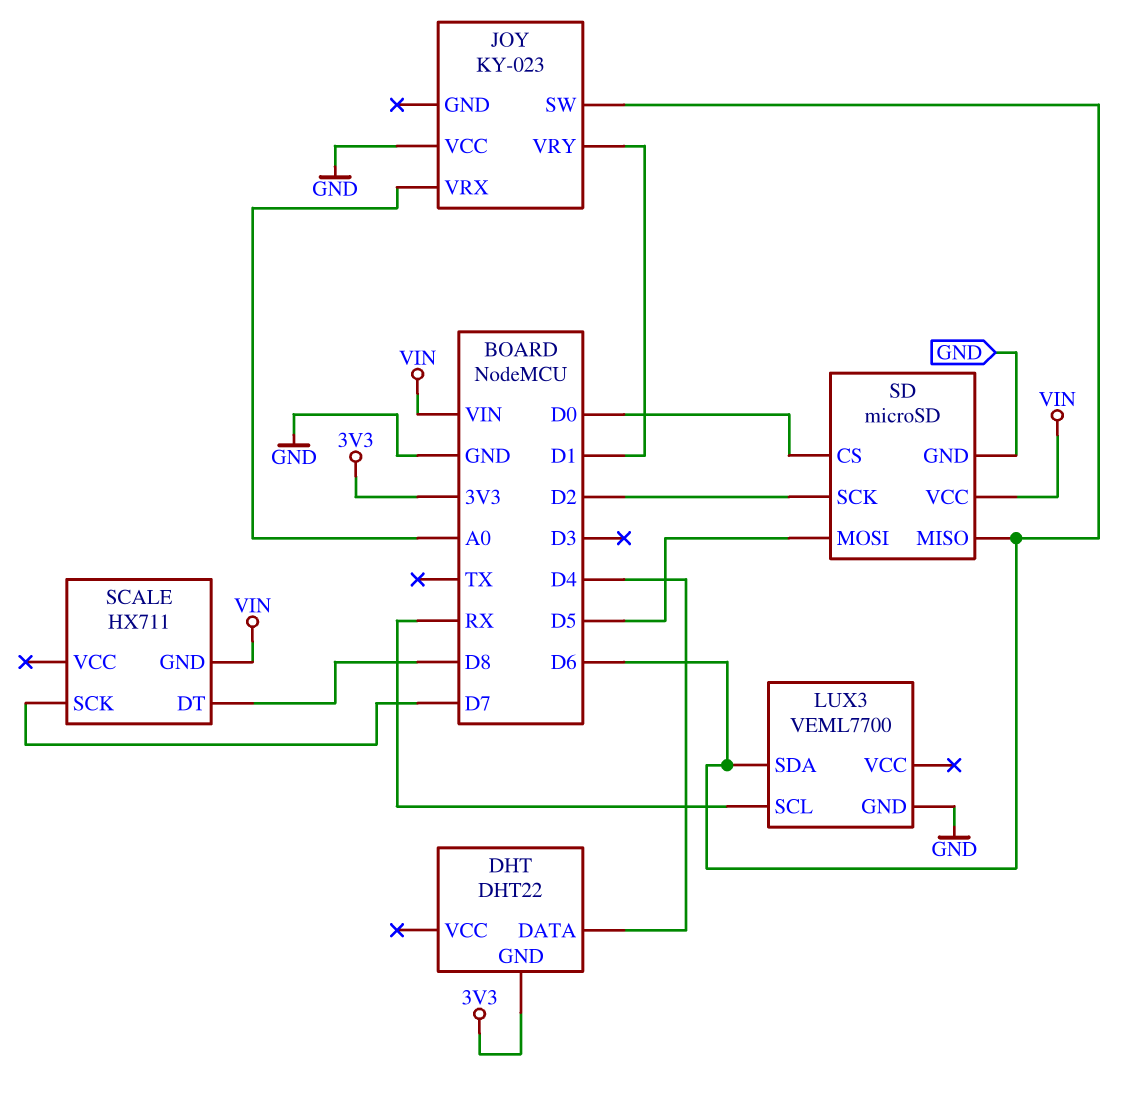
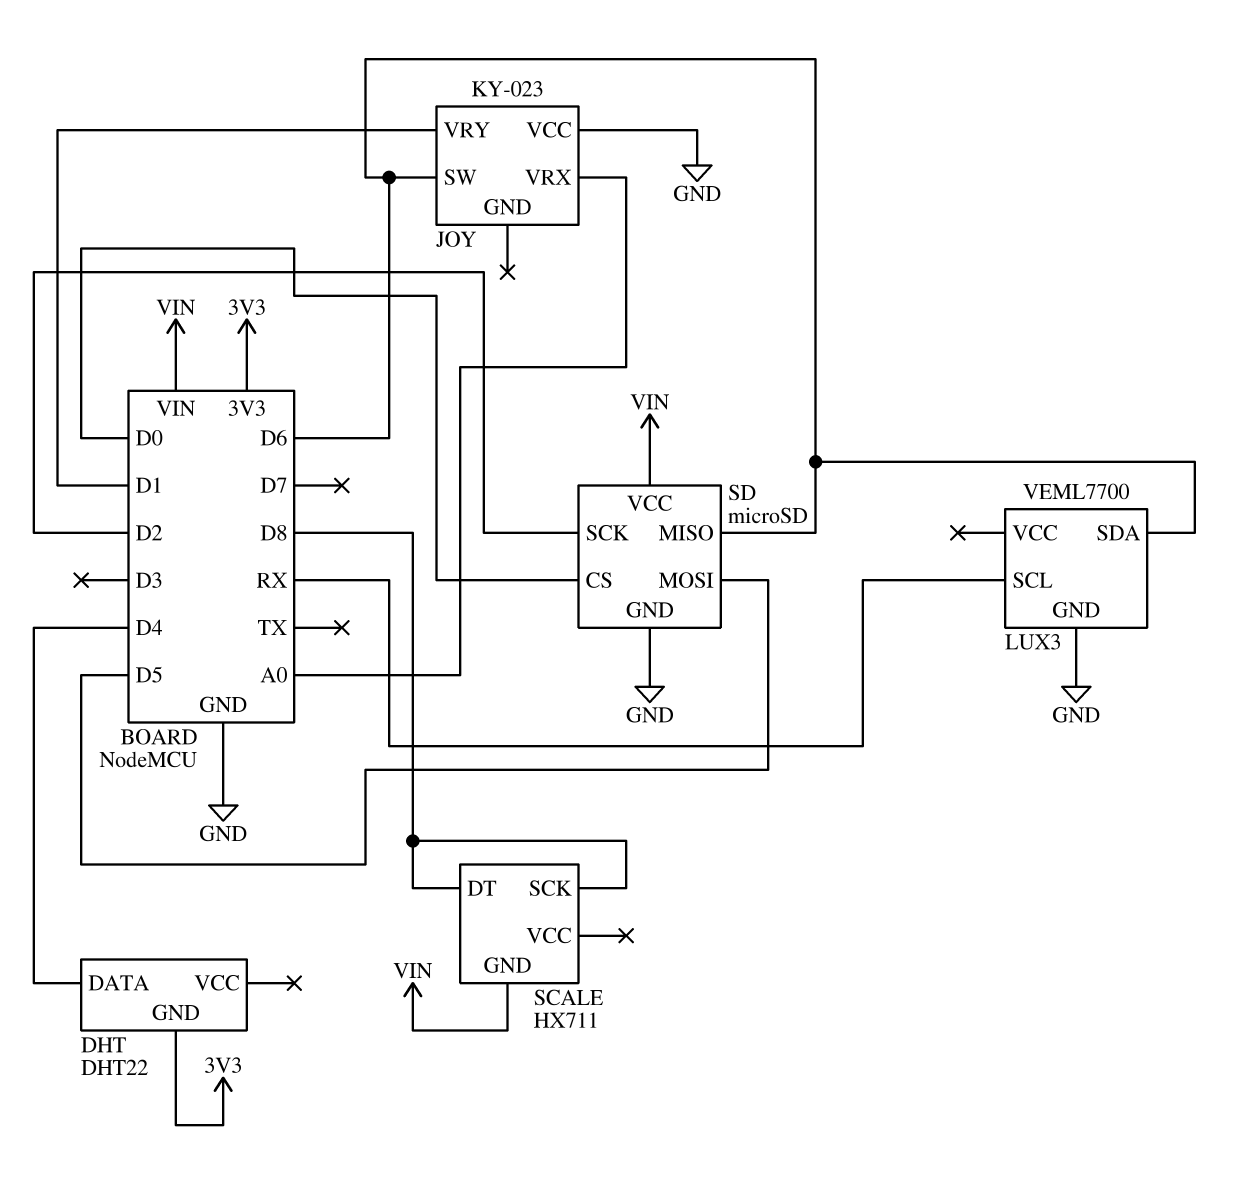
SCALE pin SCK: D7 -> D8

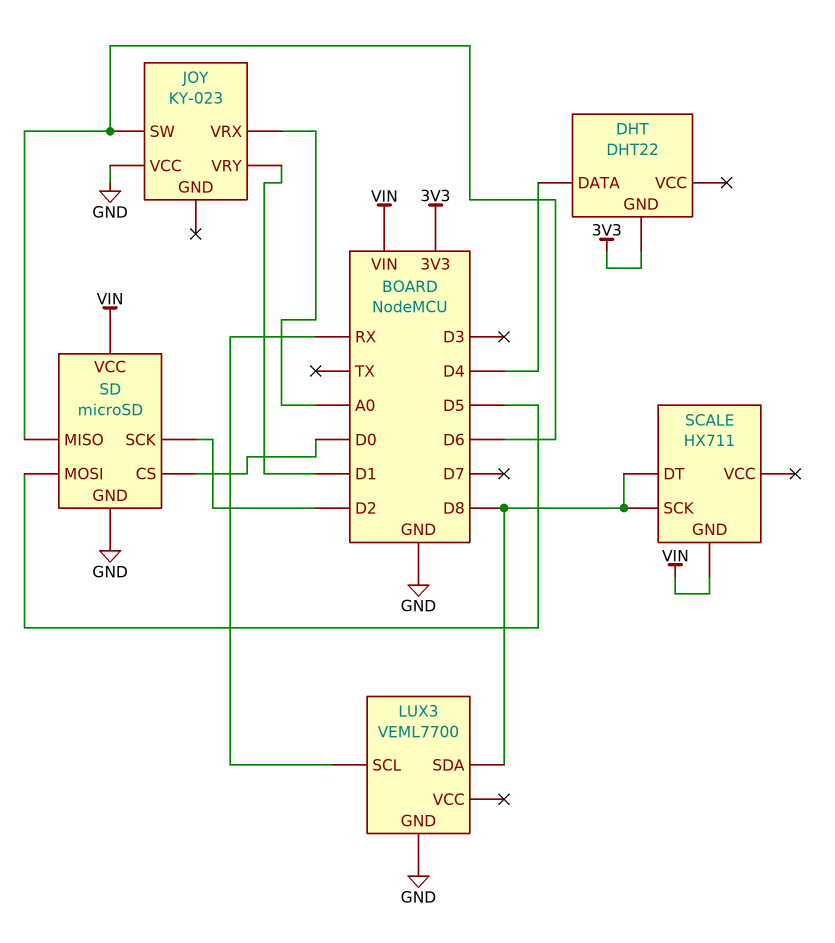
LUX3 pin SDA: D6 -> D8

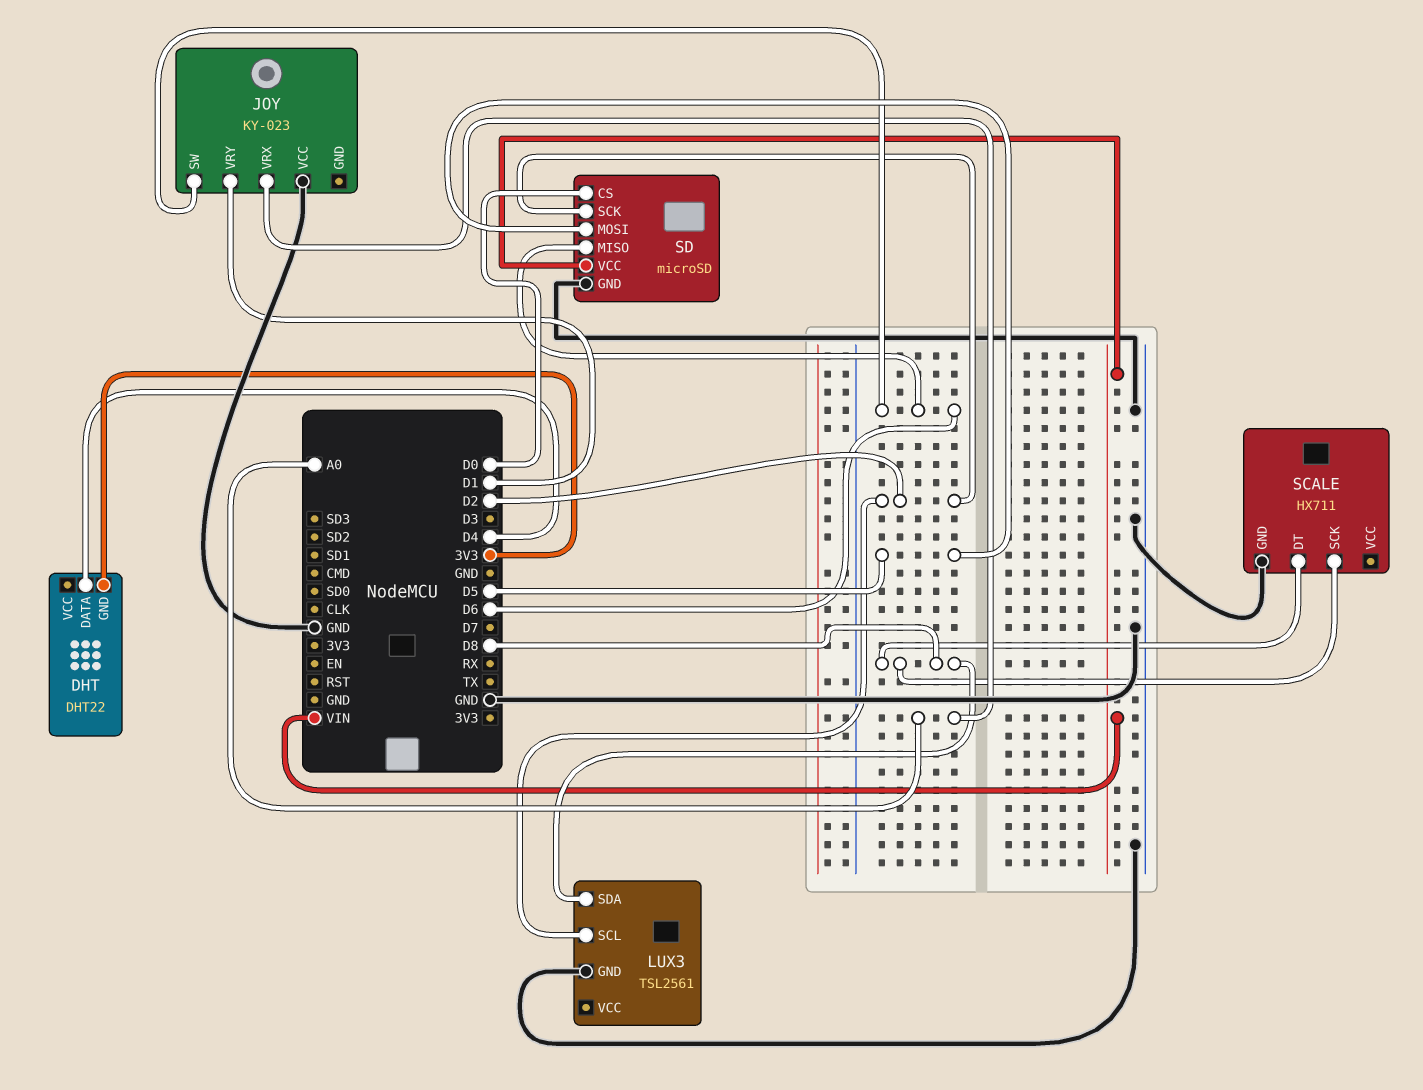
LUX3: VEML7700 -> TSL2561
LUX3 pin SCL: RX -> D2
SCALE pin GND: VIN -> GND

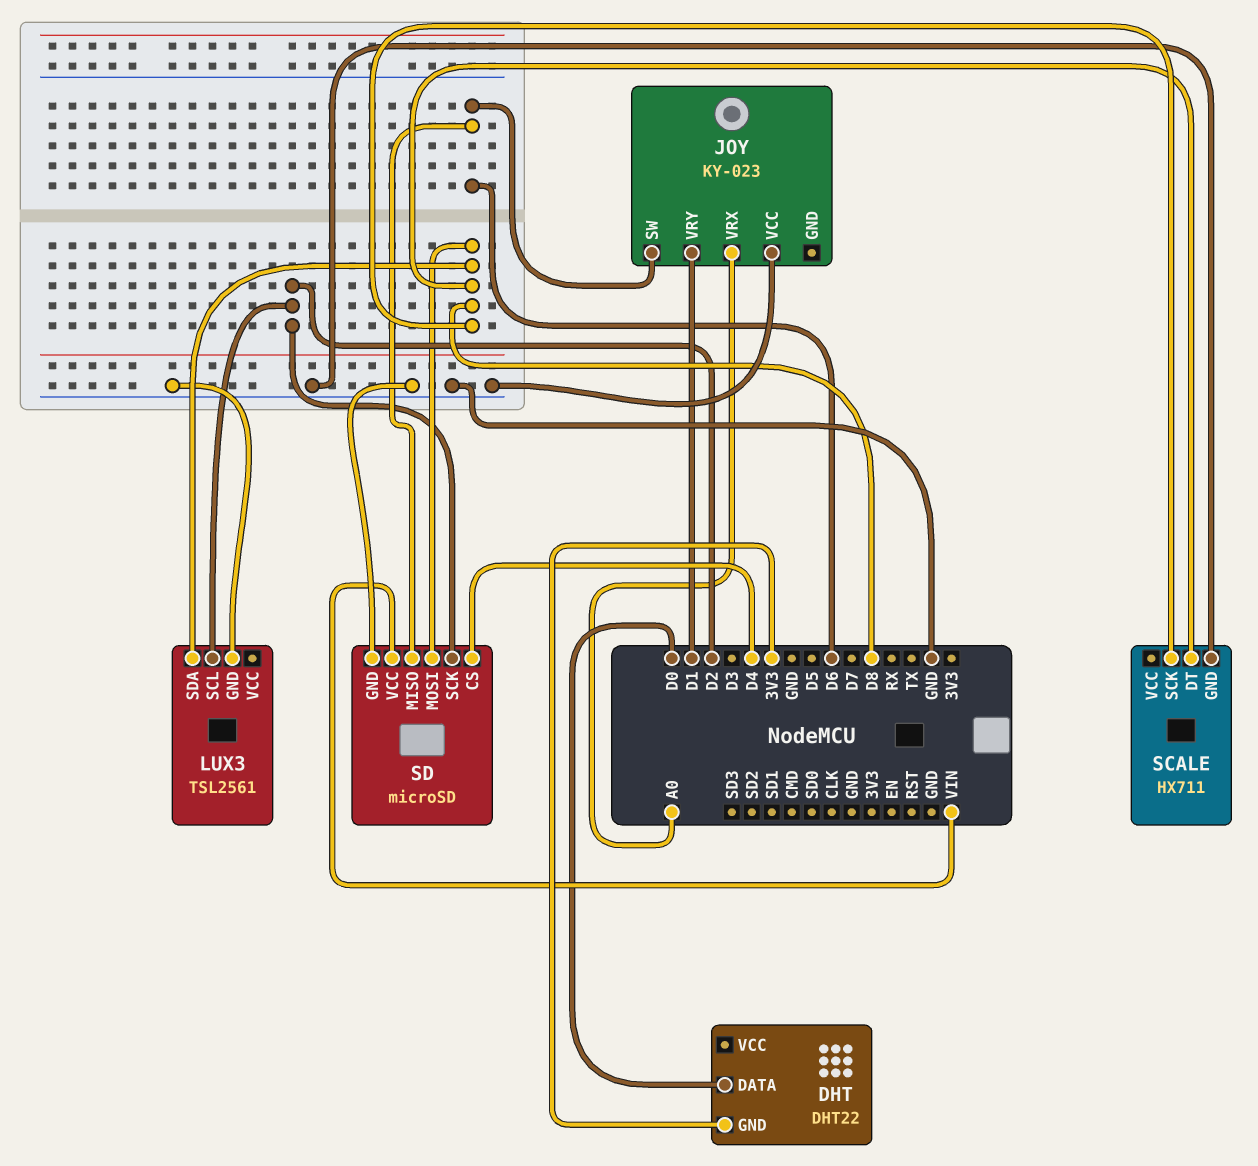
DHT pin DATA: D4 -> D0
SD pin CS: D0 -> D4
SD pin MOSI: D5 -> D8

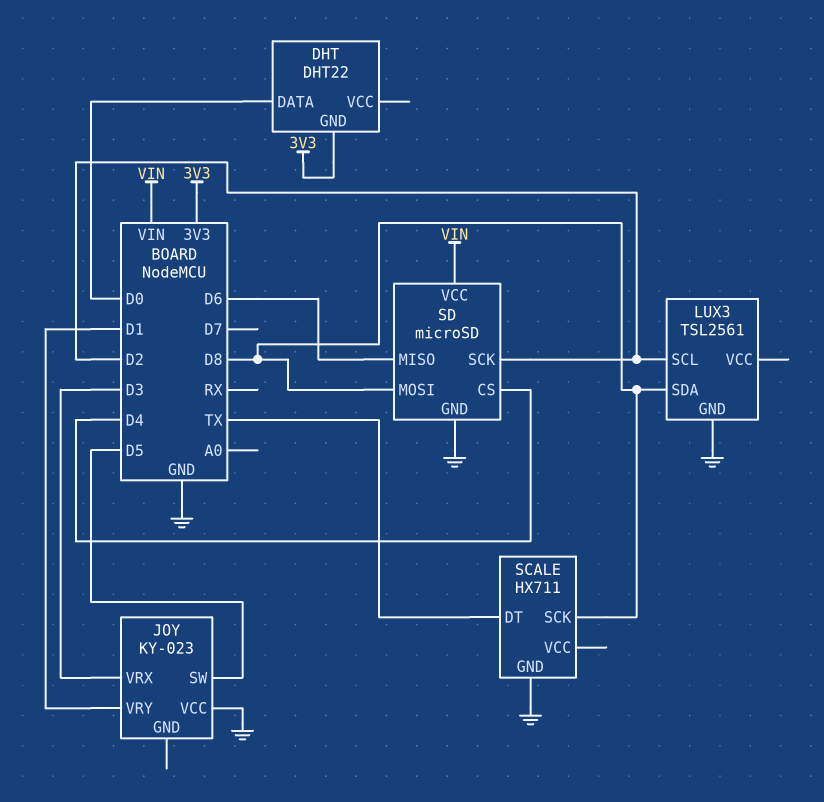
JOY pin SW: D6 -> D5
JOY pin VRX: A0 -> D3
SCALE pin DT: D8 -> TX

